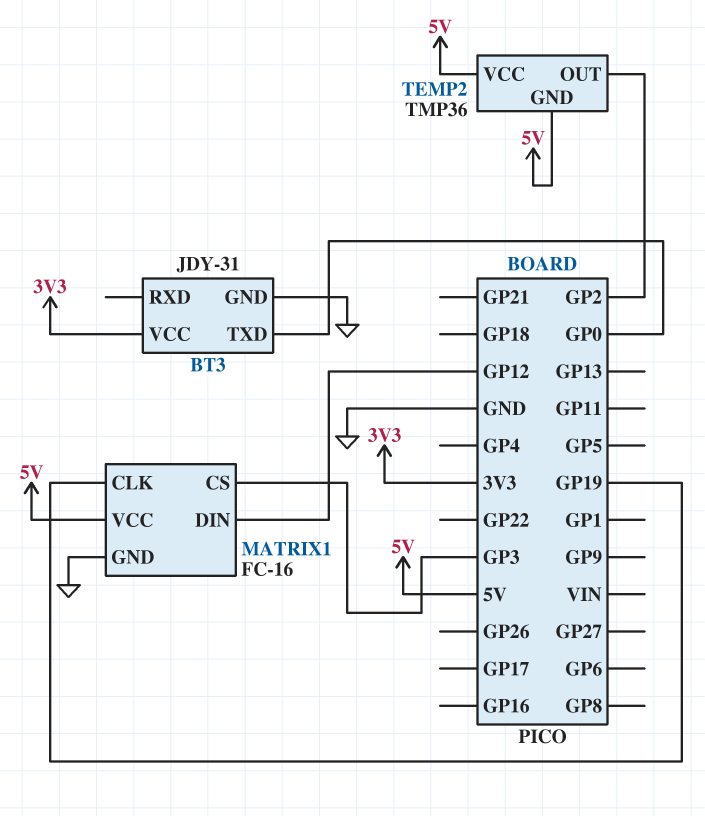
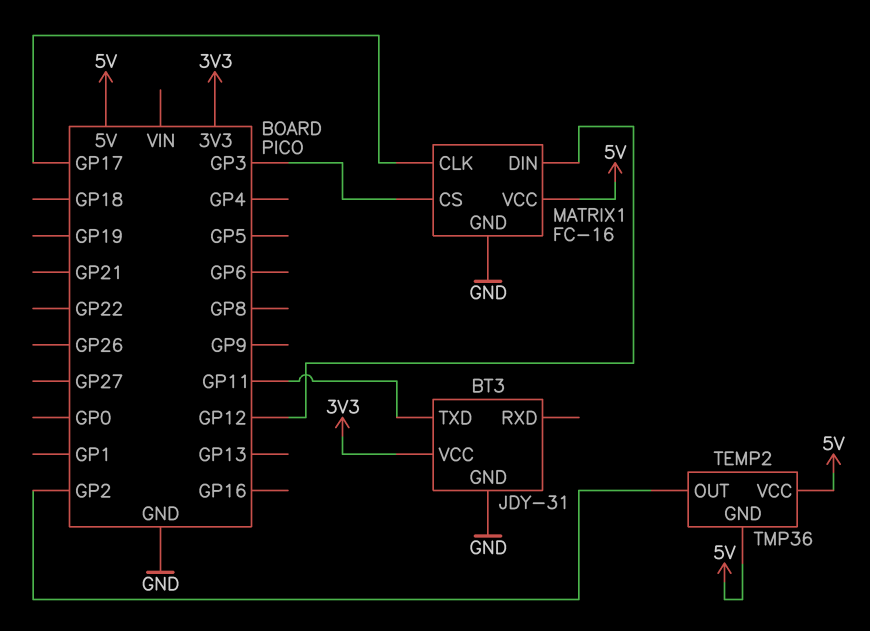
BT3 pin TXD: GP0 -> GP11
MATRIX1 pin CLK: GP19 -> GP17

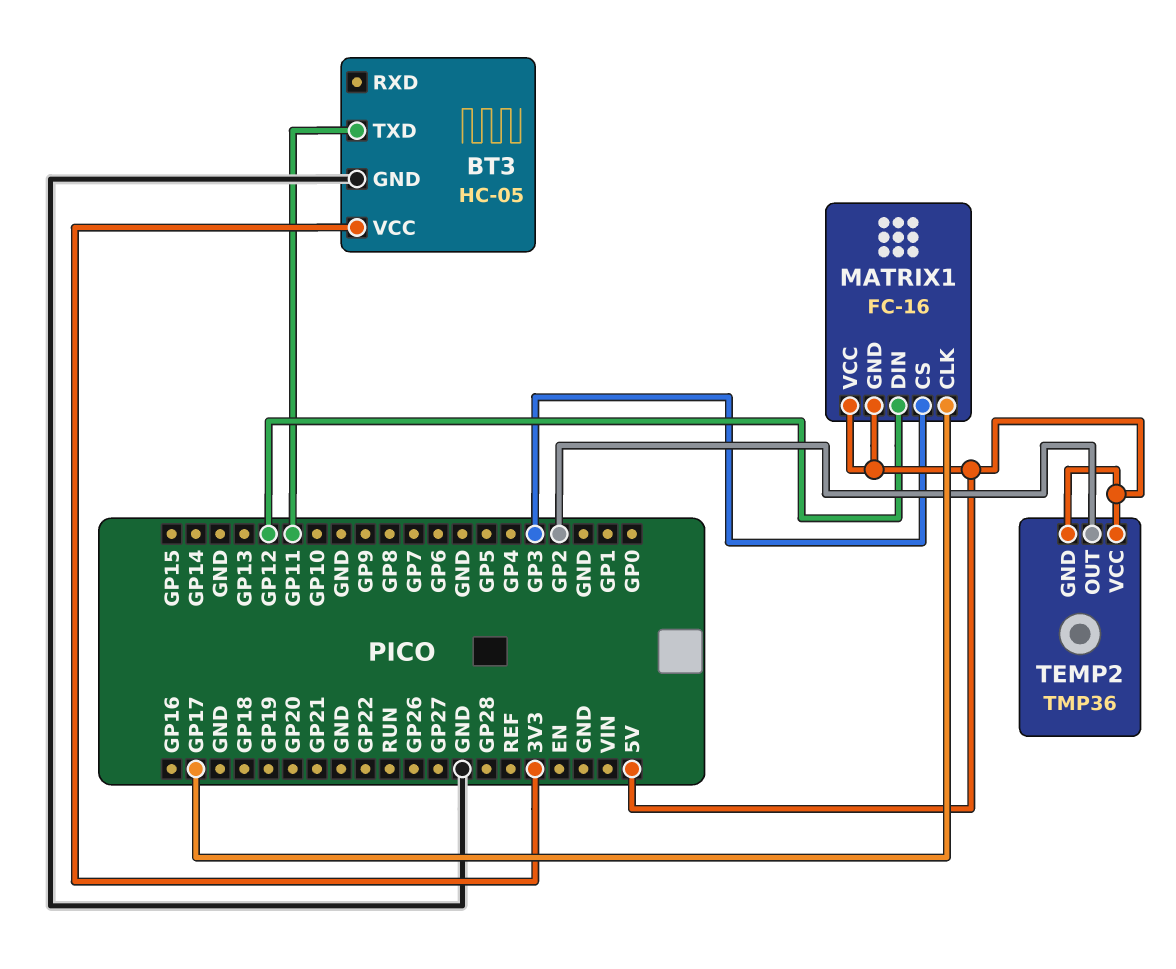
BT3: JDY-31 -> HC-05
MATRIX1 pin GND: GND -> 5V

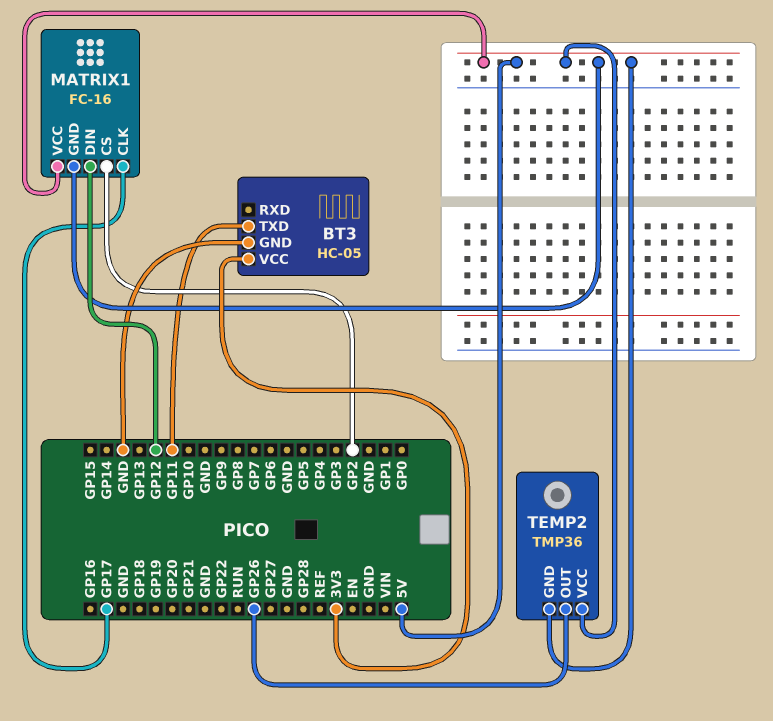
MATRIX1 pin CS: GP3 -> GP2
TEMP2 pin OUT: GP2 -> GP26

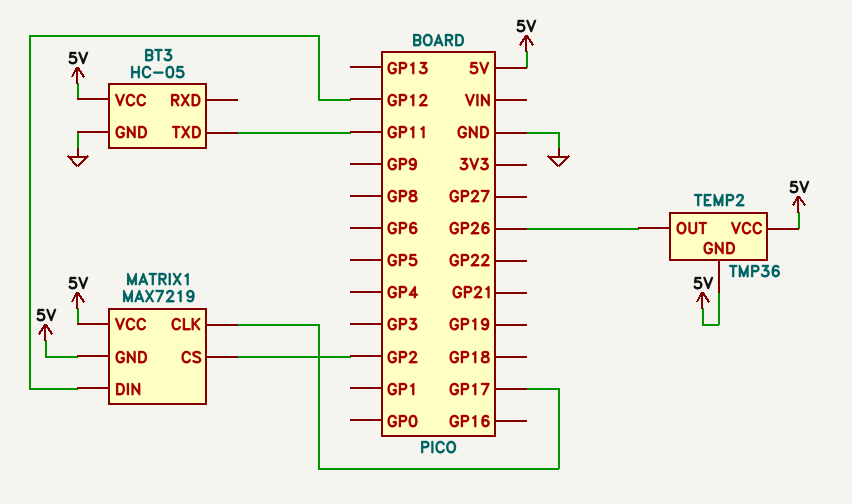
BT3 pin VCC: 3V3 -> 5V
MATRIX1: FC-16 -> MAX7219

